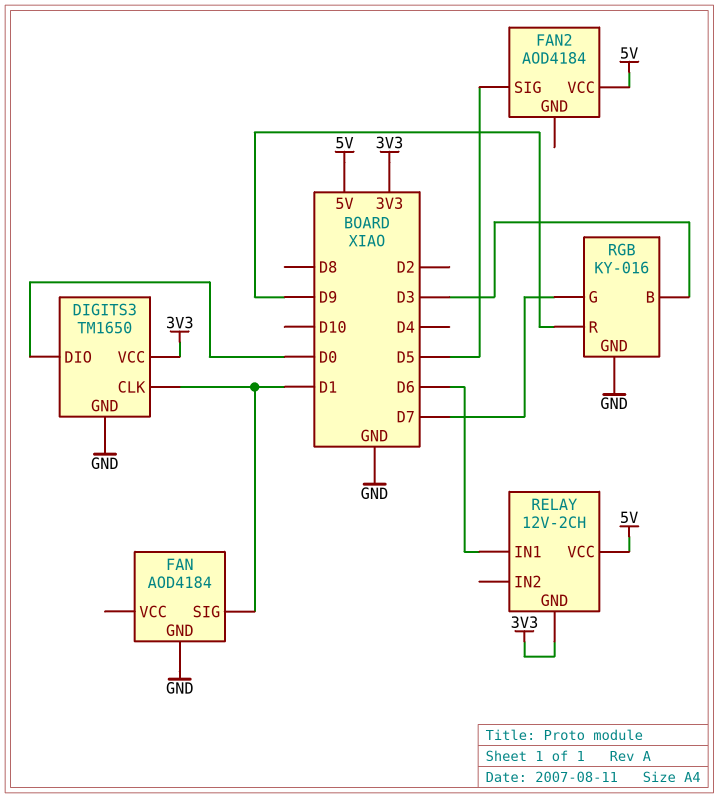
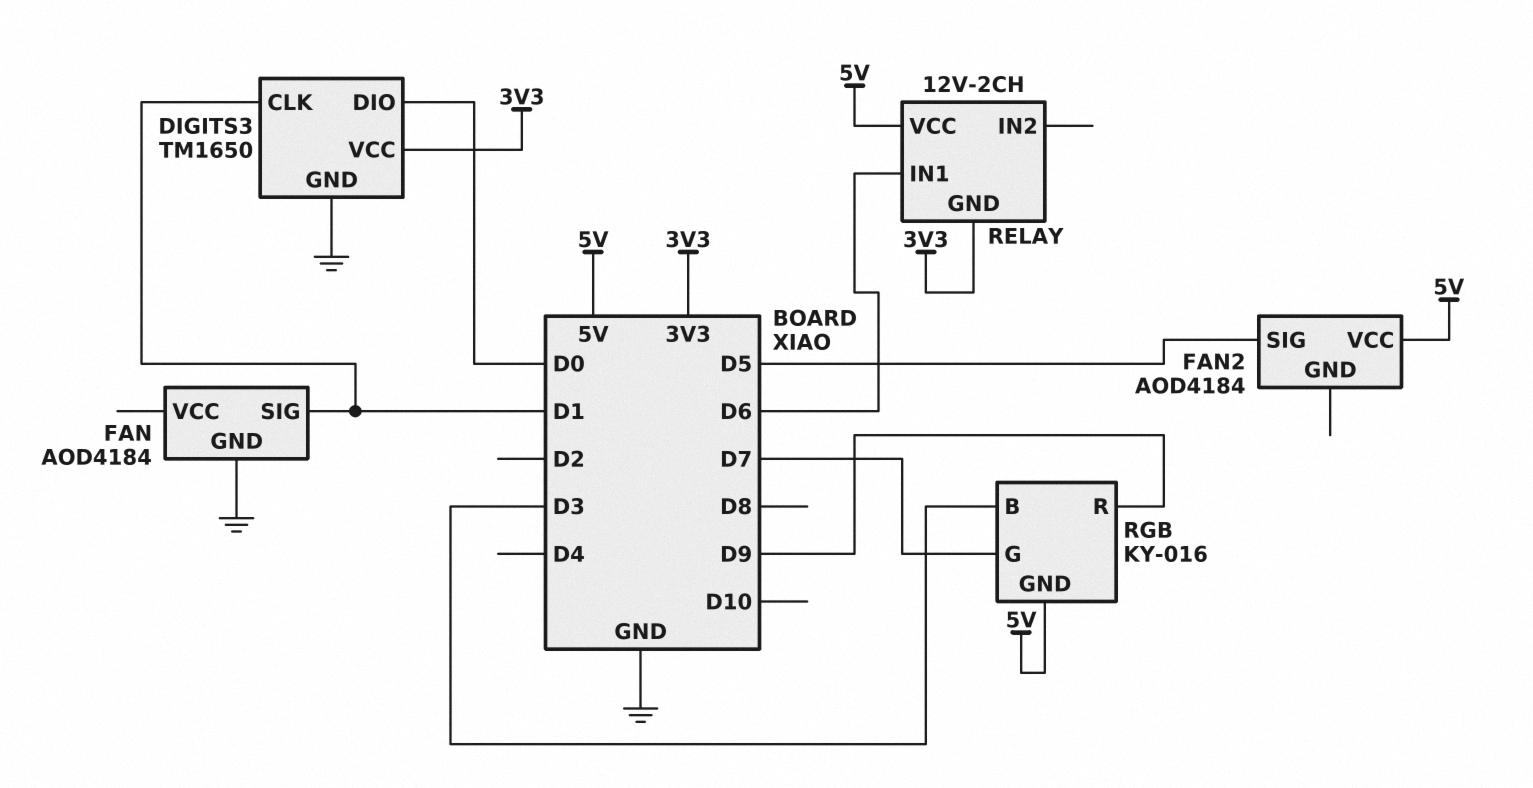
RGB pin GND: GND -> 5V

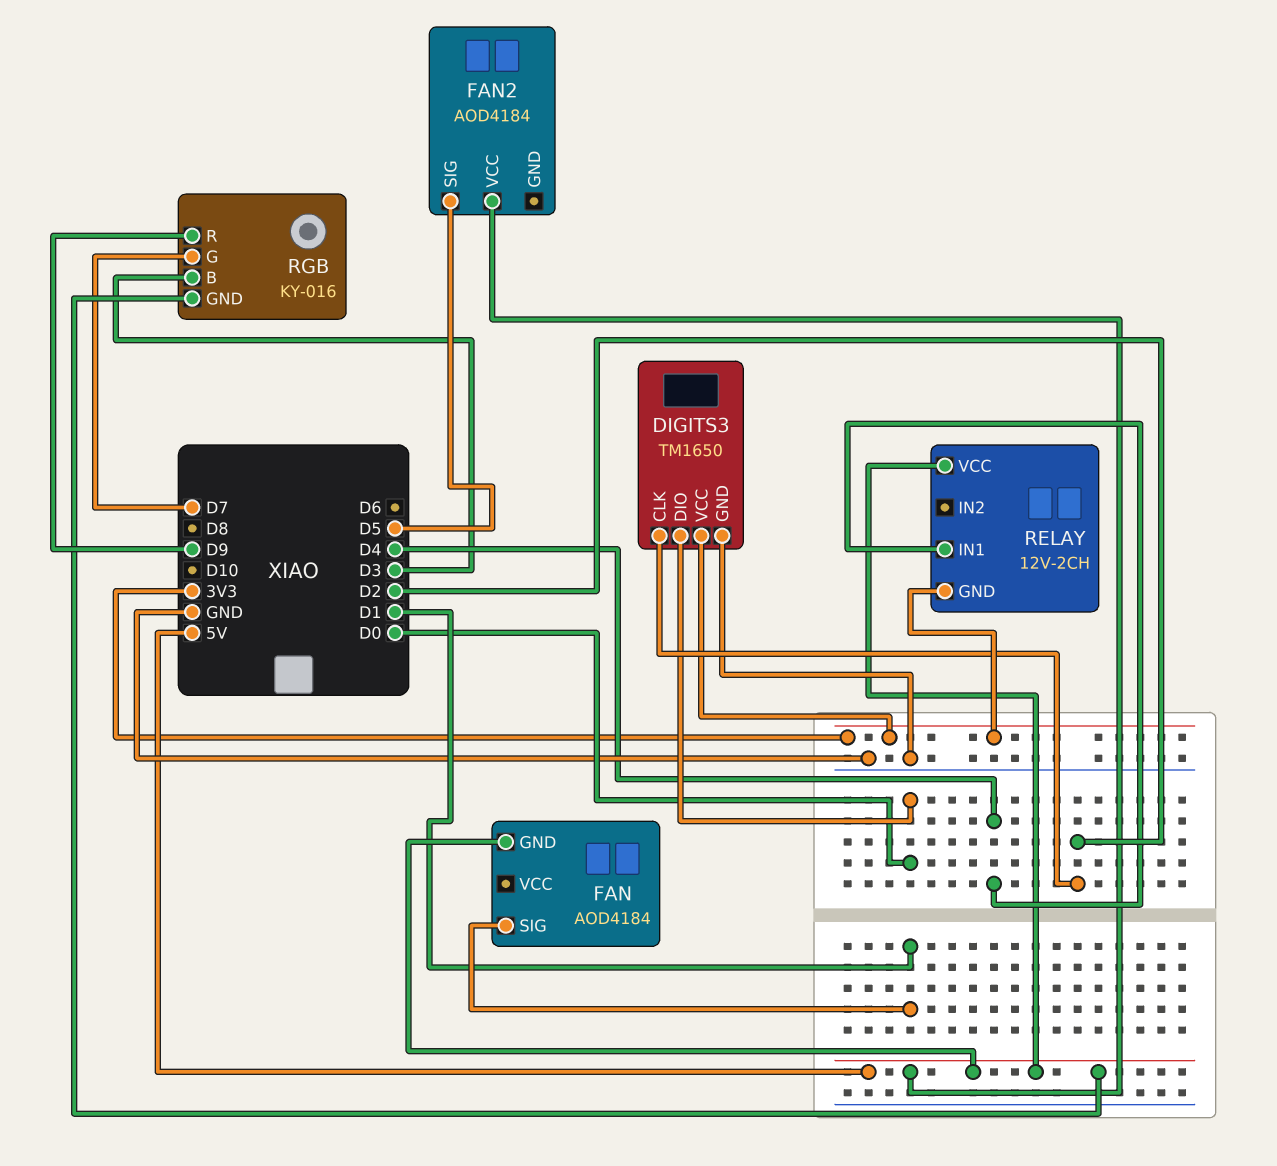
DIGITS3 pin CLK: D1 -> D2
FAN pin GND: GND -> 5V
RELAY pin IN1: D6 -> D4

